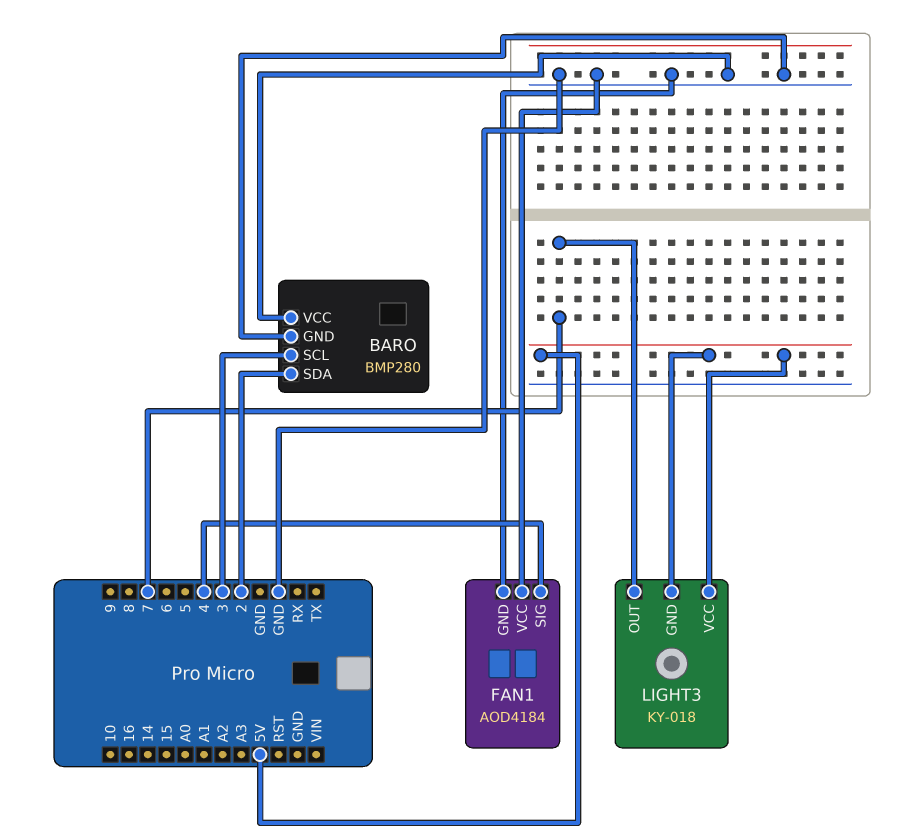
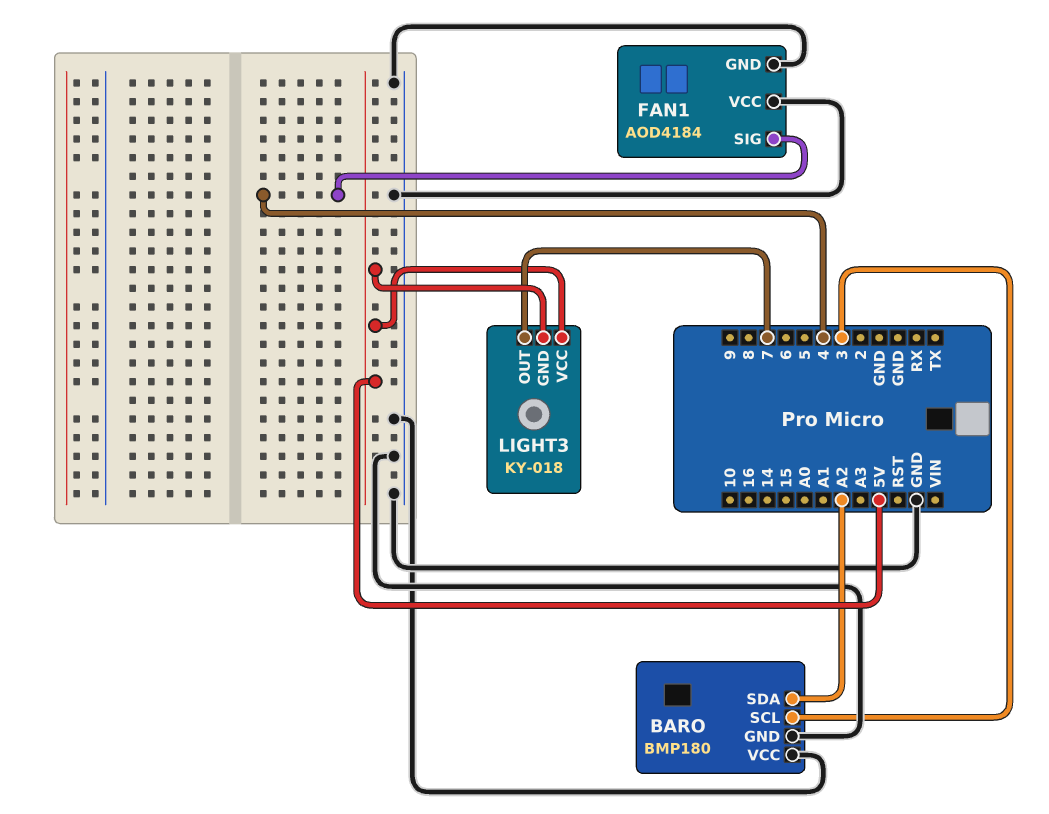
BARO: BMP280 -> BMP180
BARO pin SDA: 2 -> A2

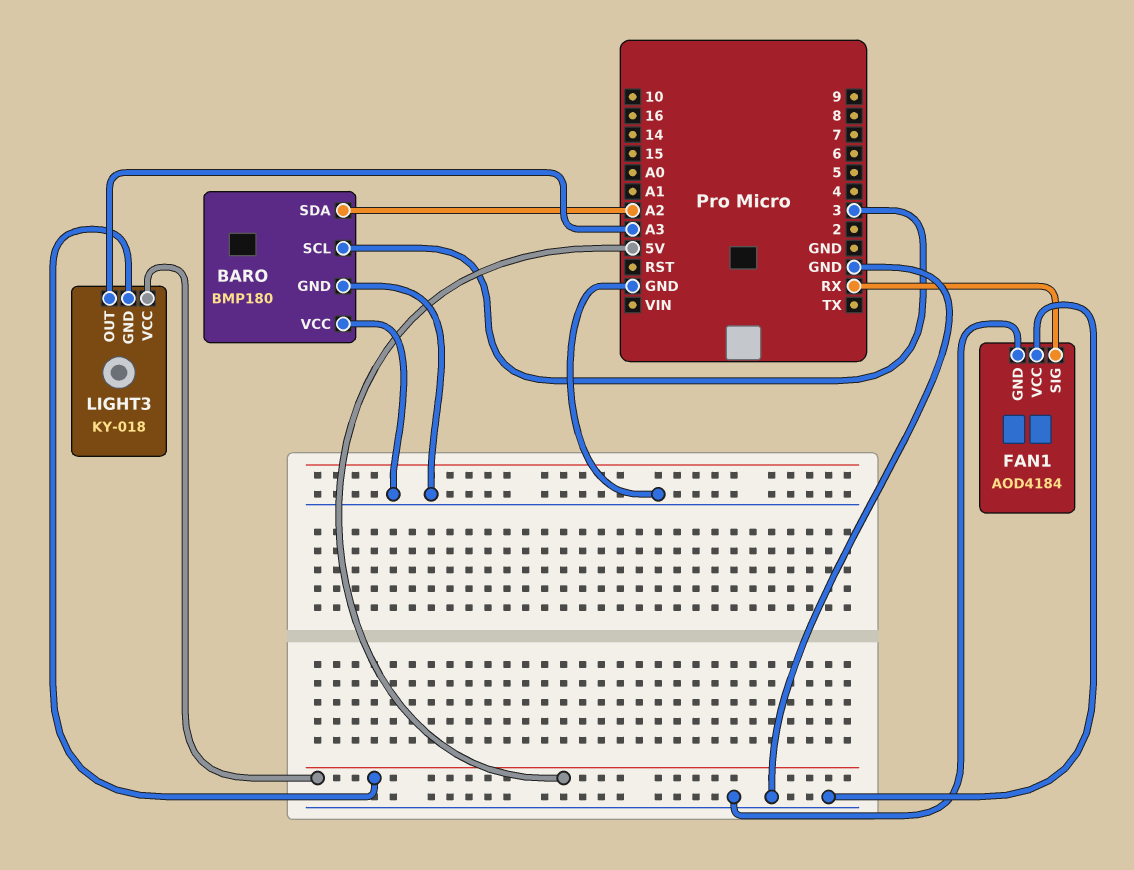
FAN1 pin SIG: 4 -> RX
LIGHT3 pin OUT: 7 -> A3

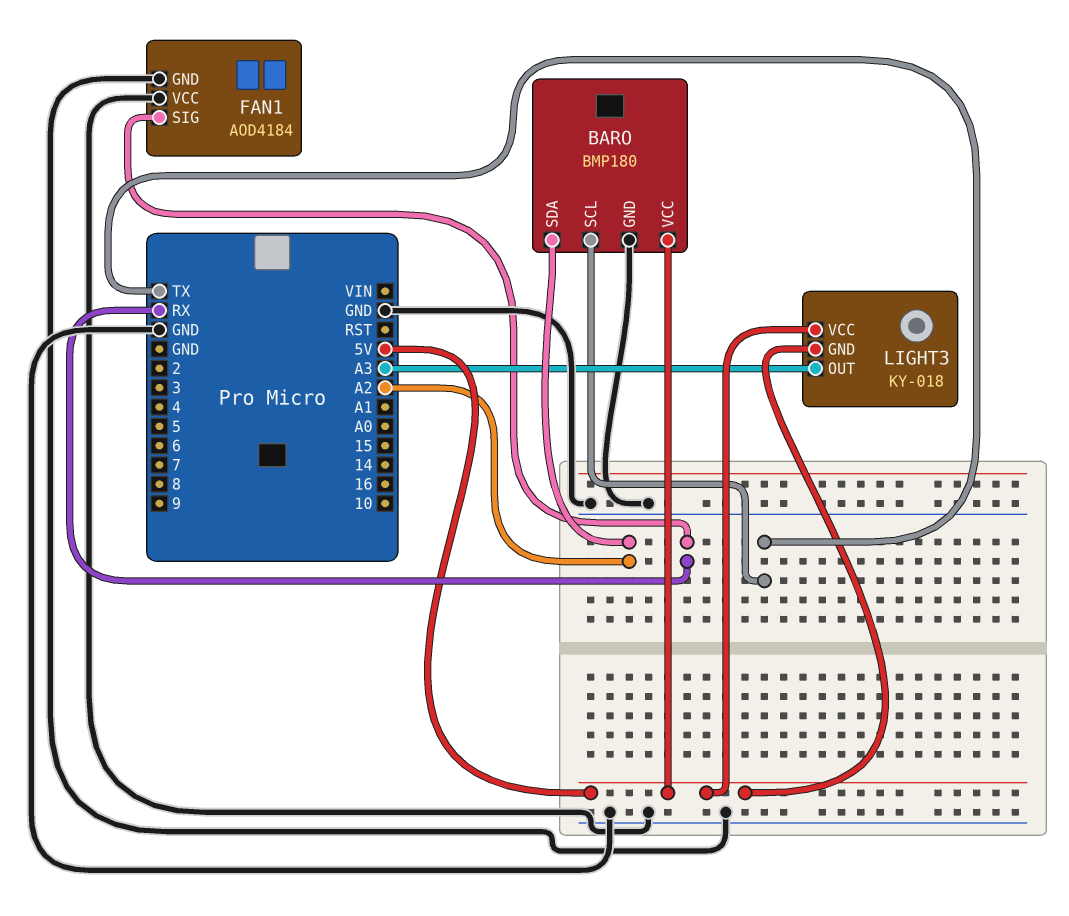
BARO pin SCL: 3 -> TX
BARO pin VCC: GND -> 5V

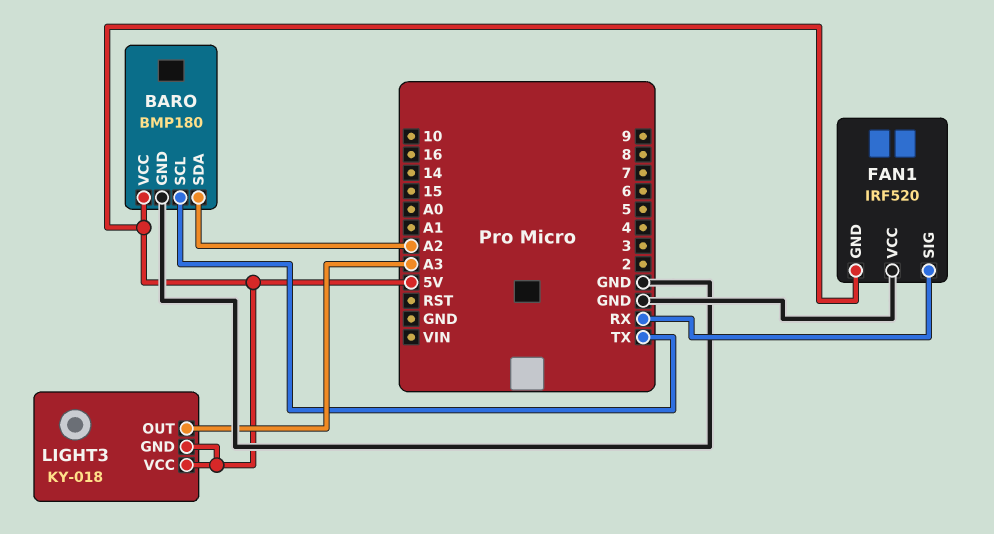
FAN1: AOD4184 -> IRF520
FAN1 pin GND: GND -> 5V

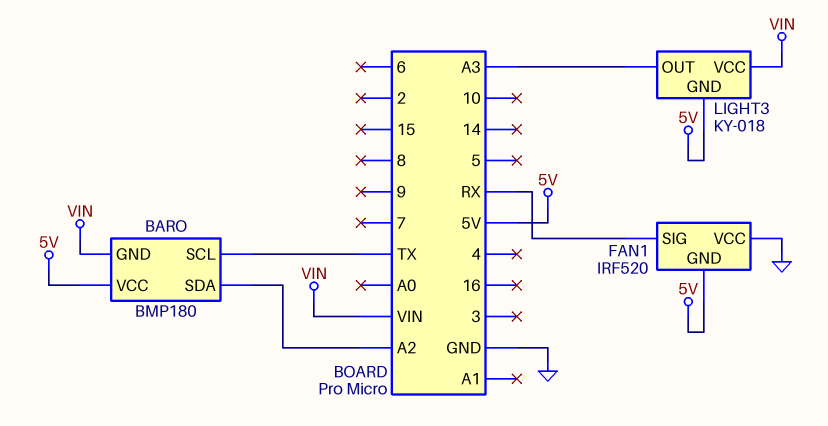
BARO pin GND: GND -> VIN
LIGHT3 pin VCC: 5V -> VIN

